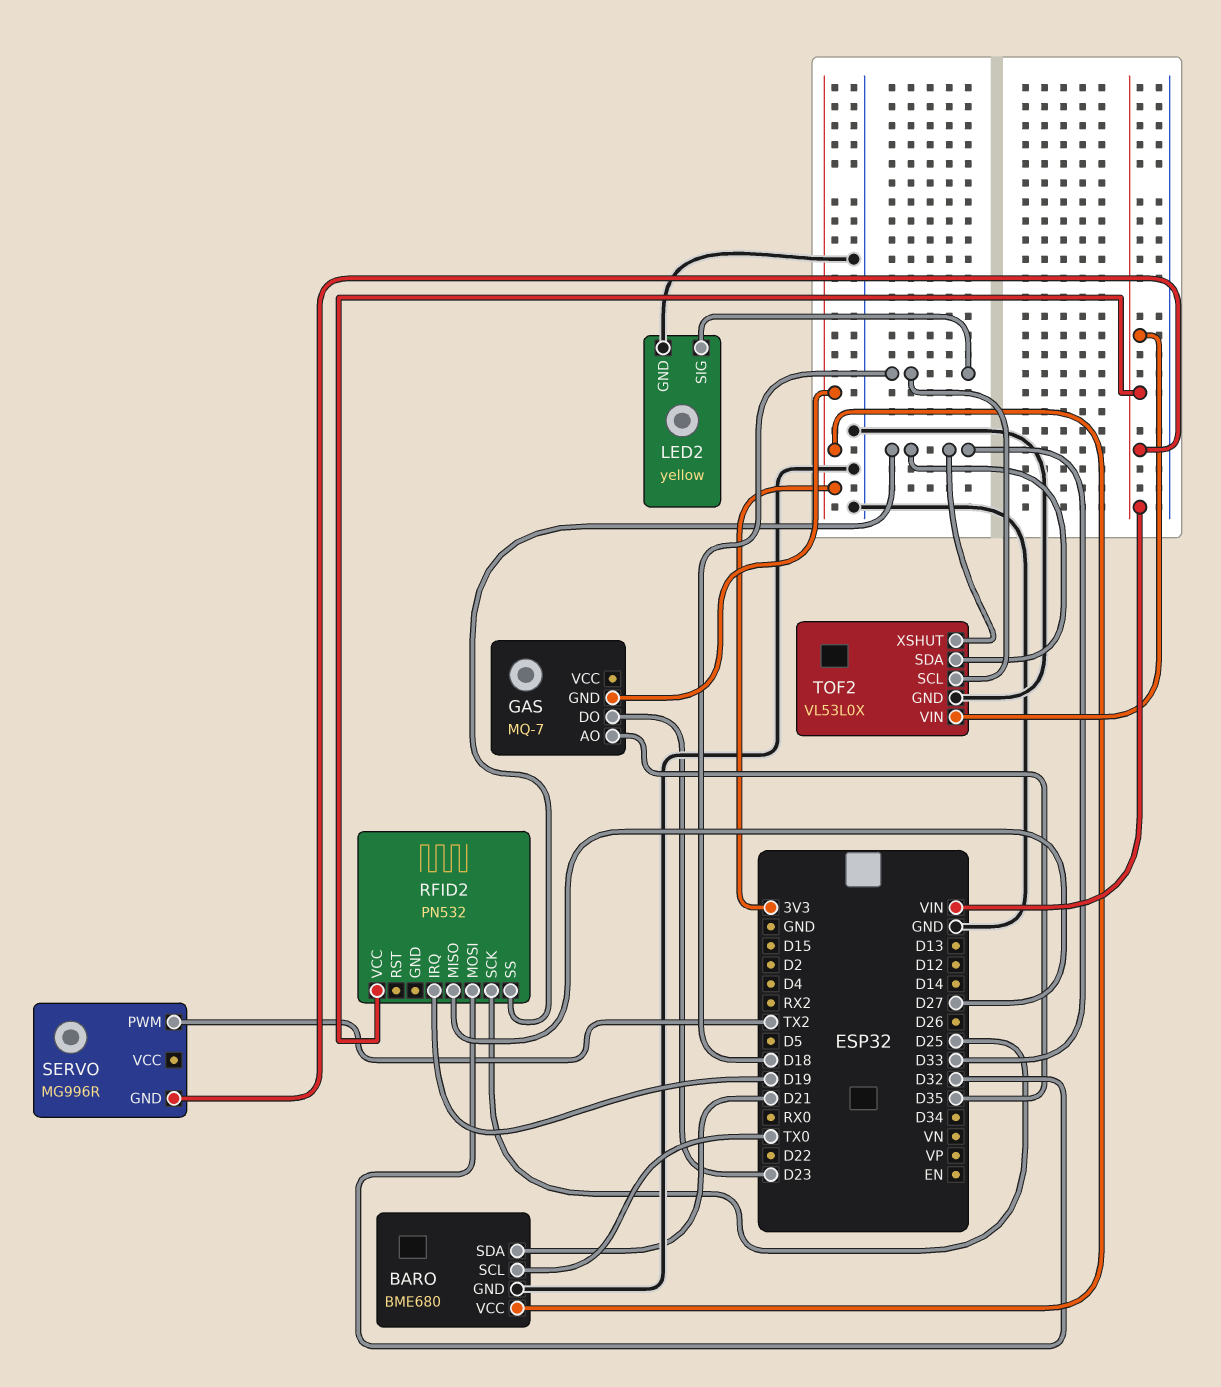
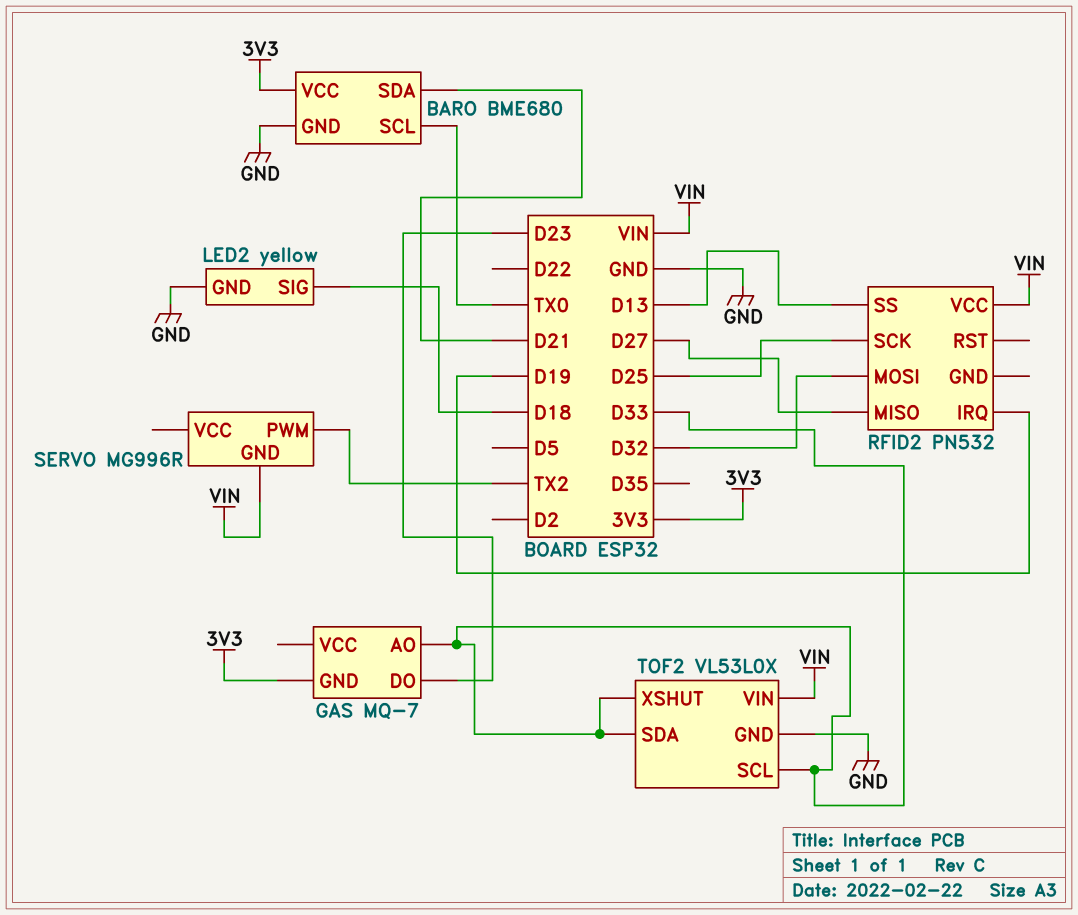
GAS pin AO: D35 -> D33
RFID2 pin SS: D33 -> D13
TOF2 pin SCL: D18 -> D33

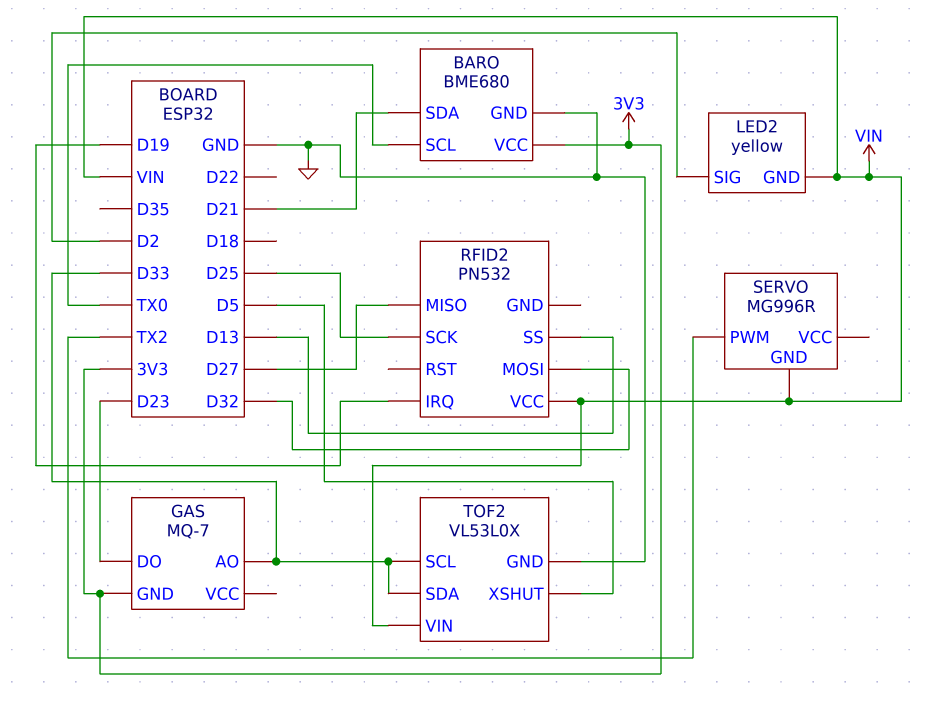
LED2 pin GND: GND -> VIN
LED2 pin SIG: D18 -> D2
TOF2 pin XSHUT: D33 -> D5

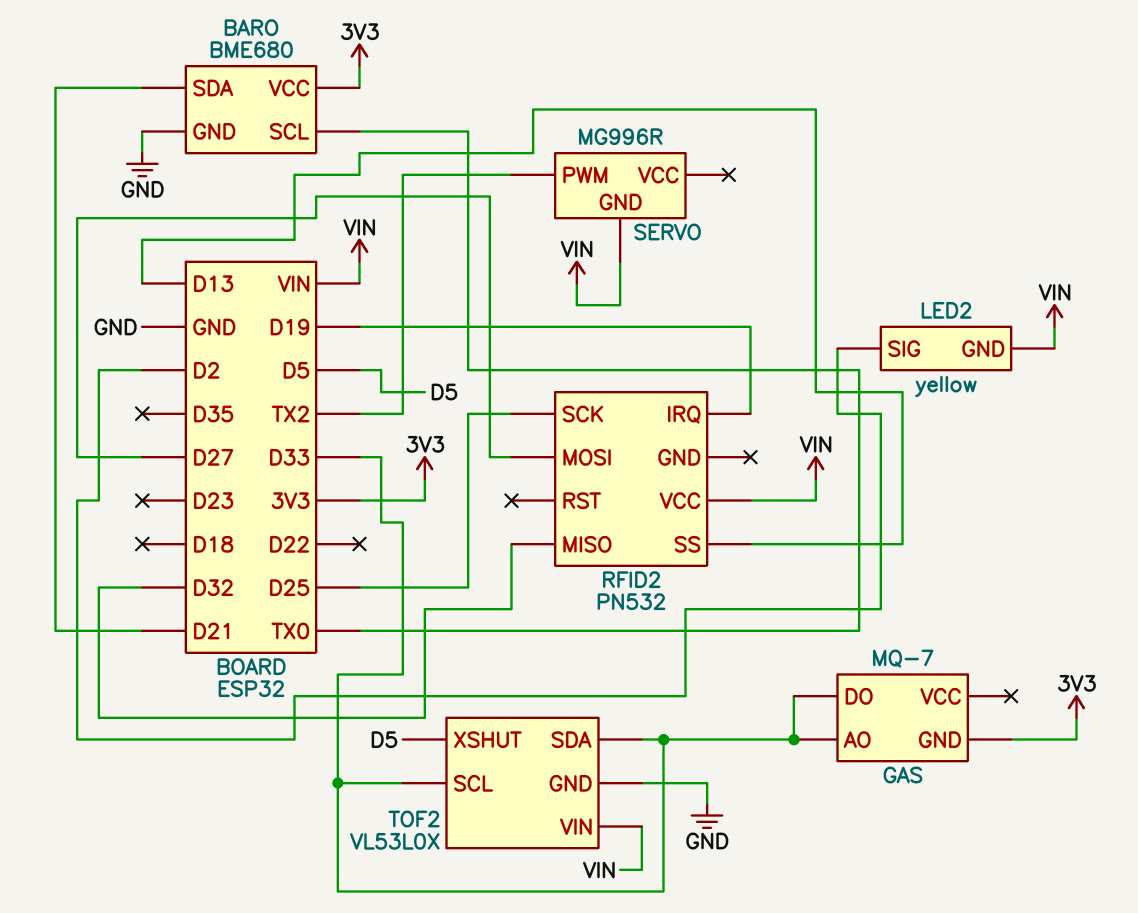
GAS pin DO: D23 -> D33
RFID2 pin MISO: D27 -> D32
RFID2 pin MOSI: D32 -> D27

